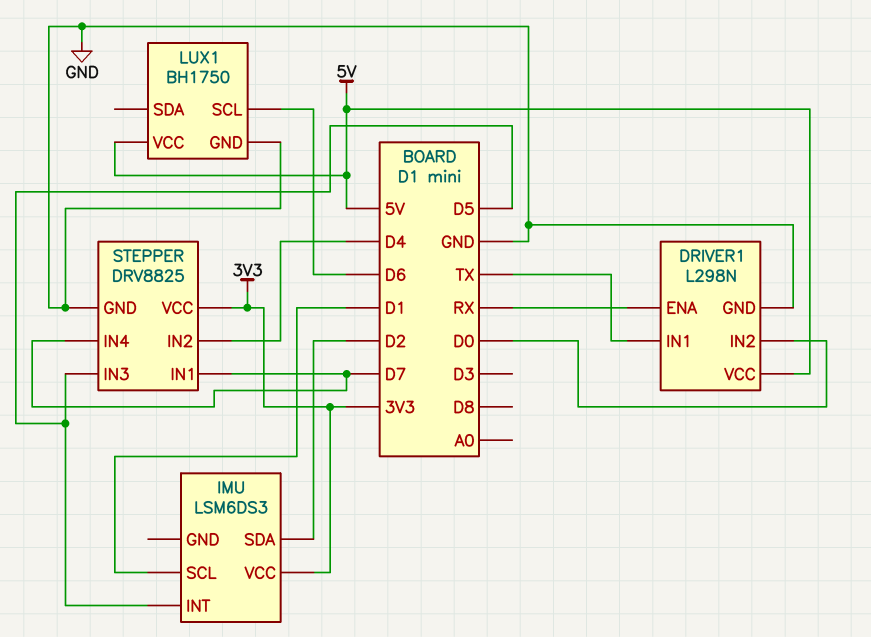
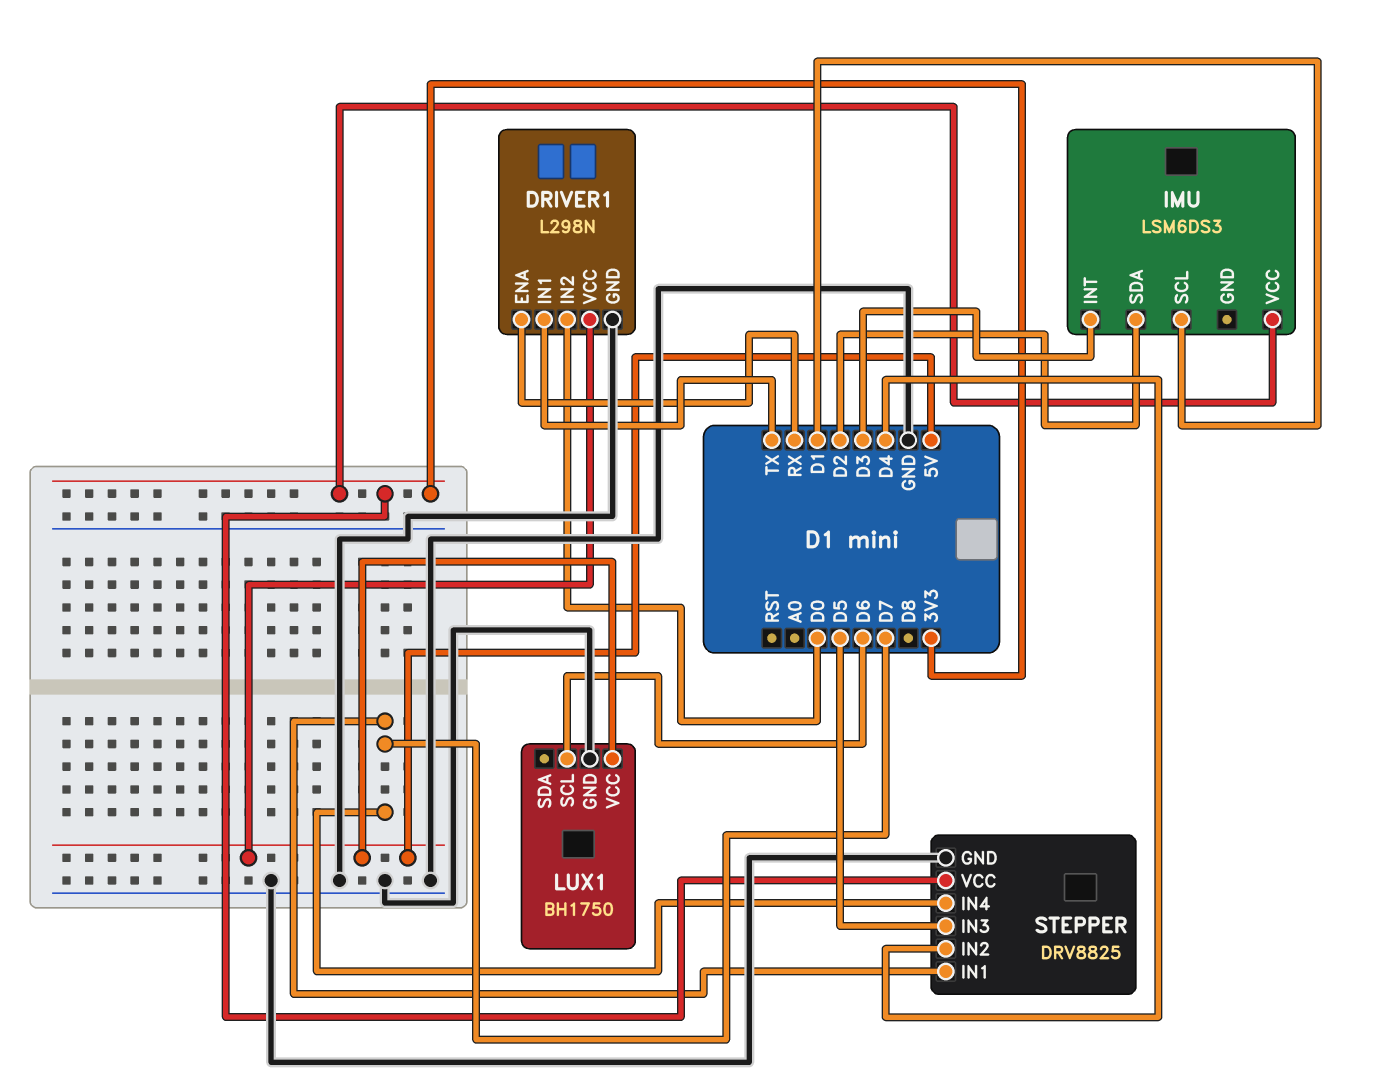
IMU pin INT: D5 -> D3

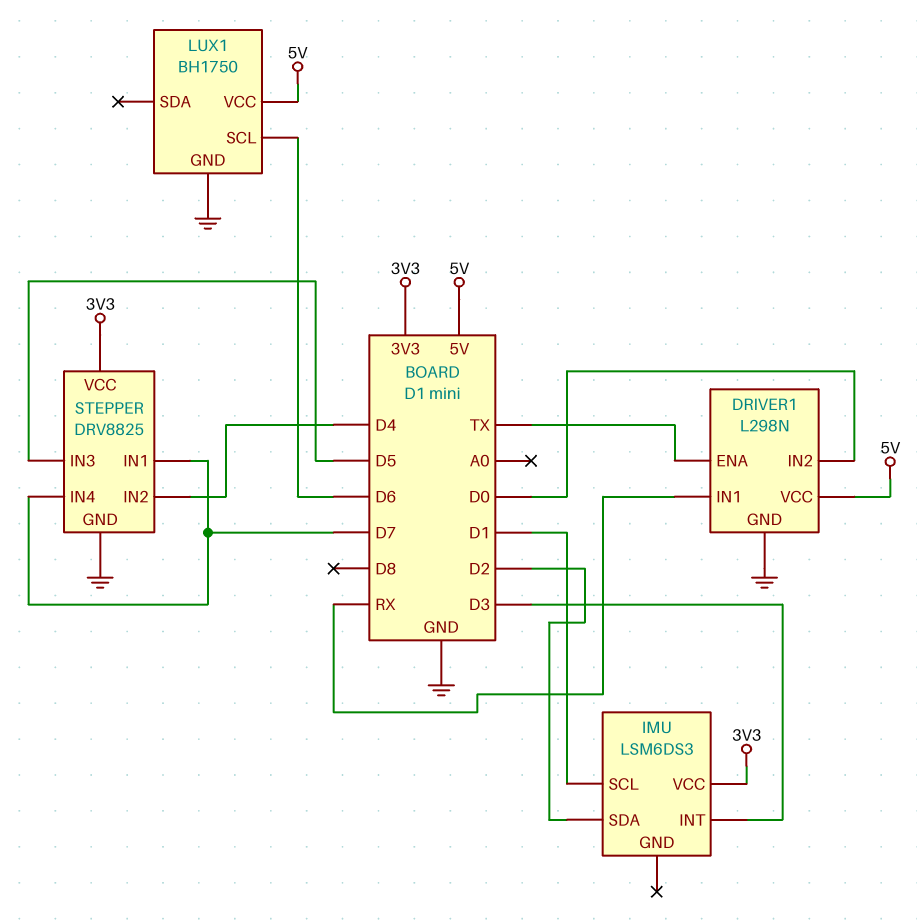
DRIVER1 pin ENA: RX -> TX
DRIVER1 pin IN1: TX -> RX

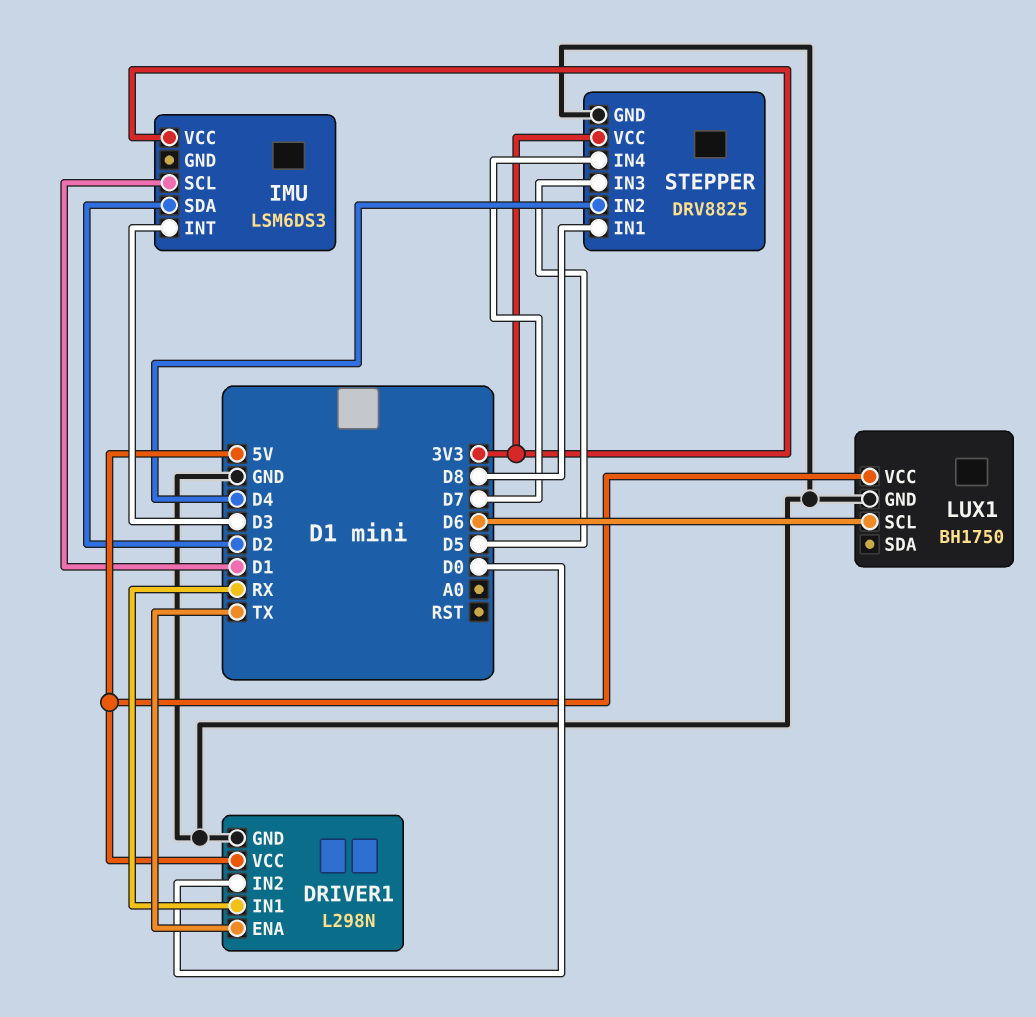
STEPPER pin IN1: D7 -> D8

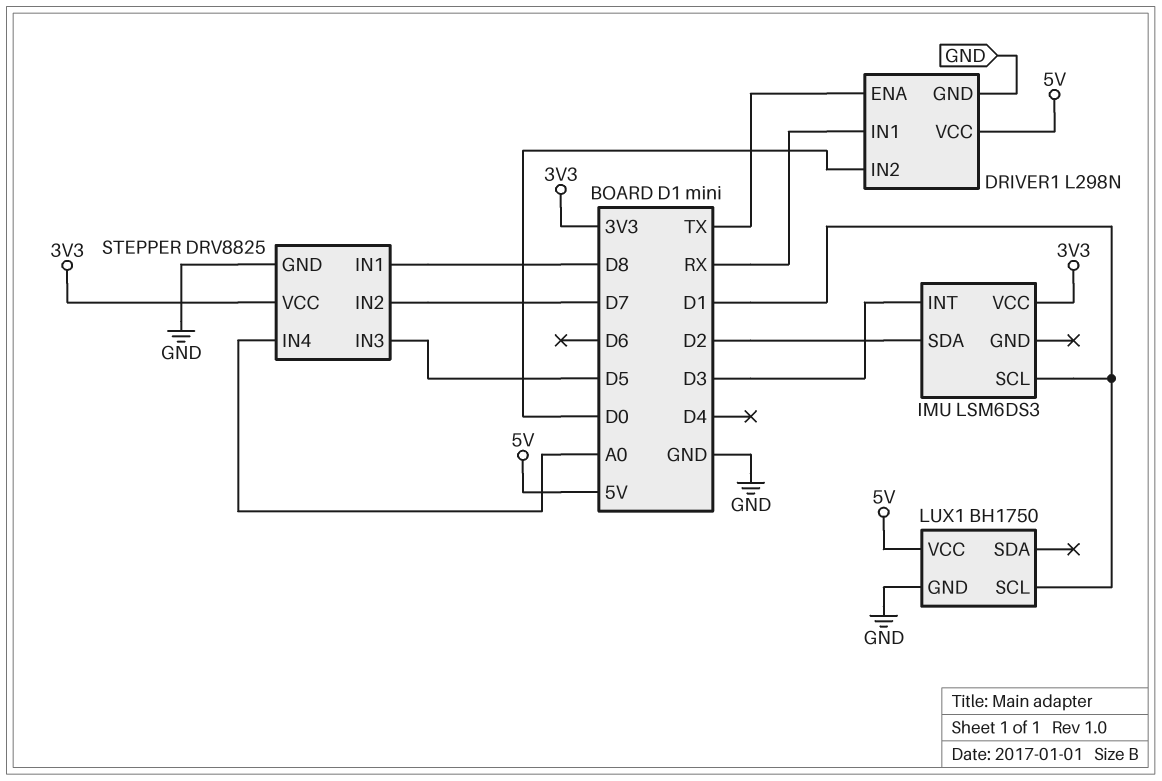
LUX1 pin SCL: D6 -> D1
STEPPER pin IN2: D4 -> D7
STEPPER pin IN4: D7 -> A0

